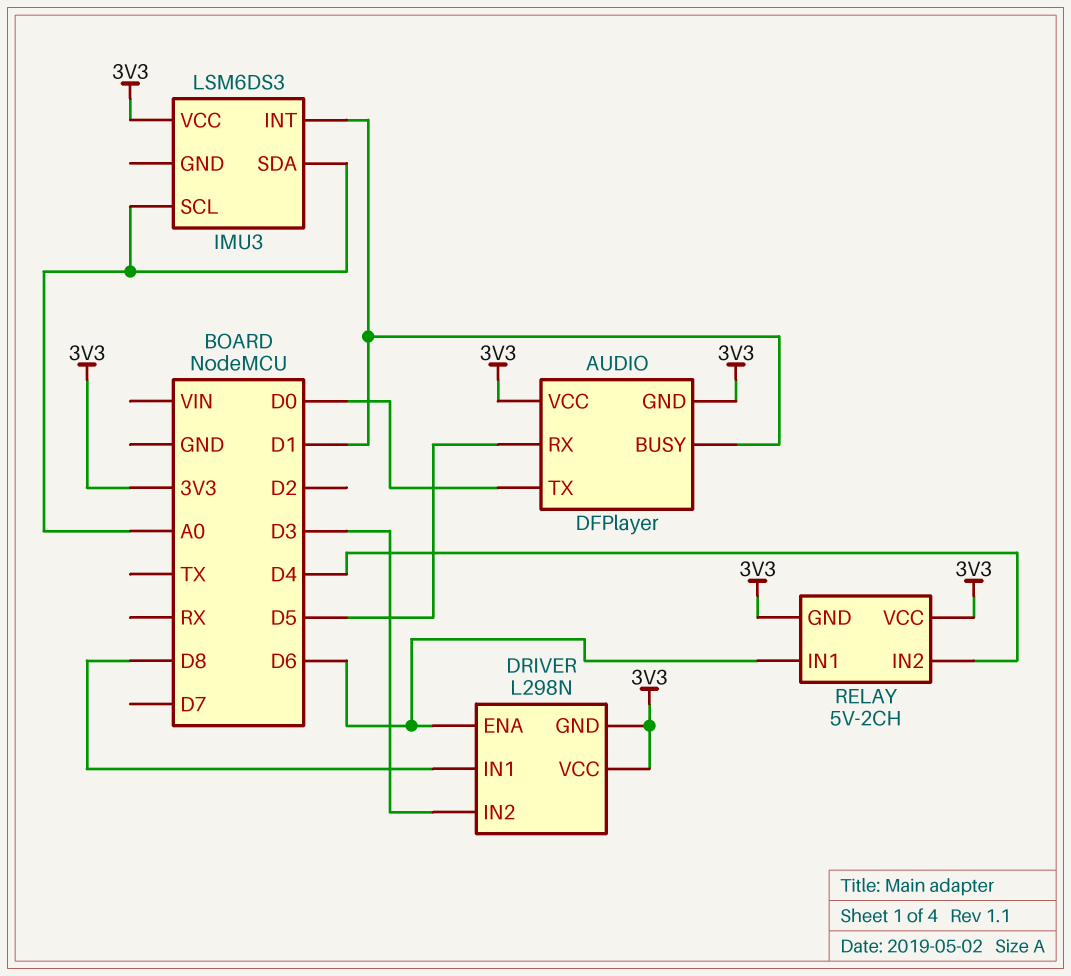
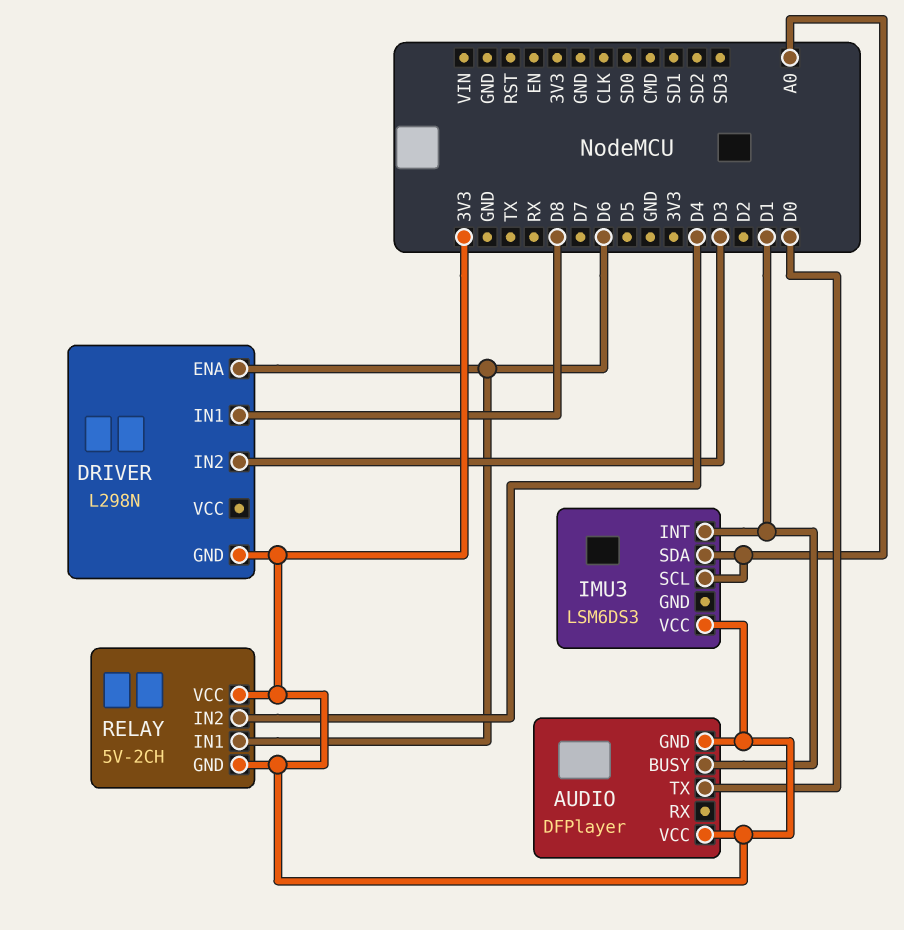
AUDIO pin RX: D5 -> none
DRIVER pin VCC: 3V3 -> none

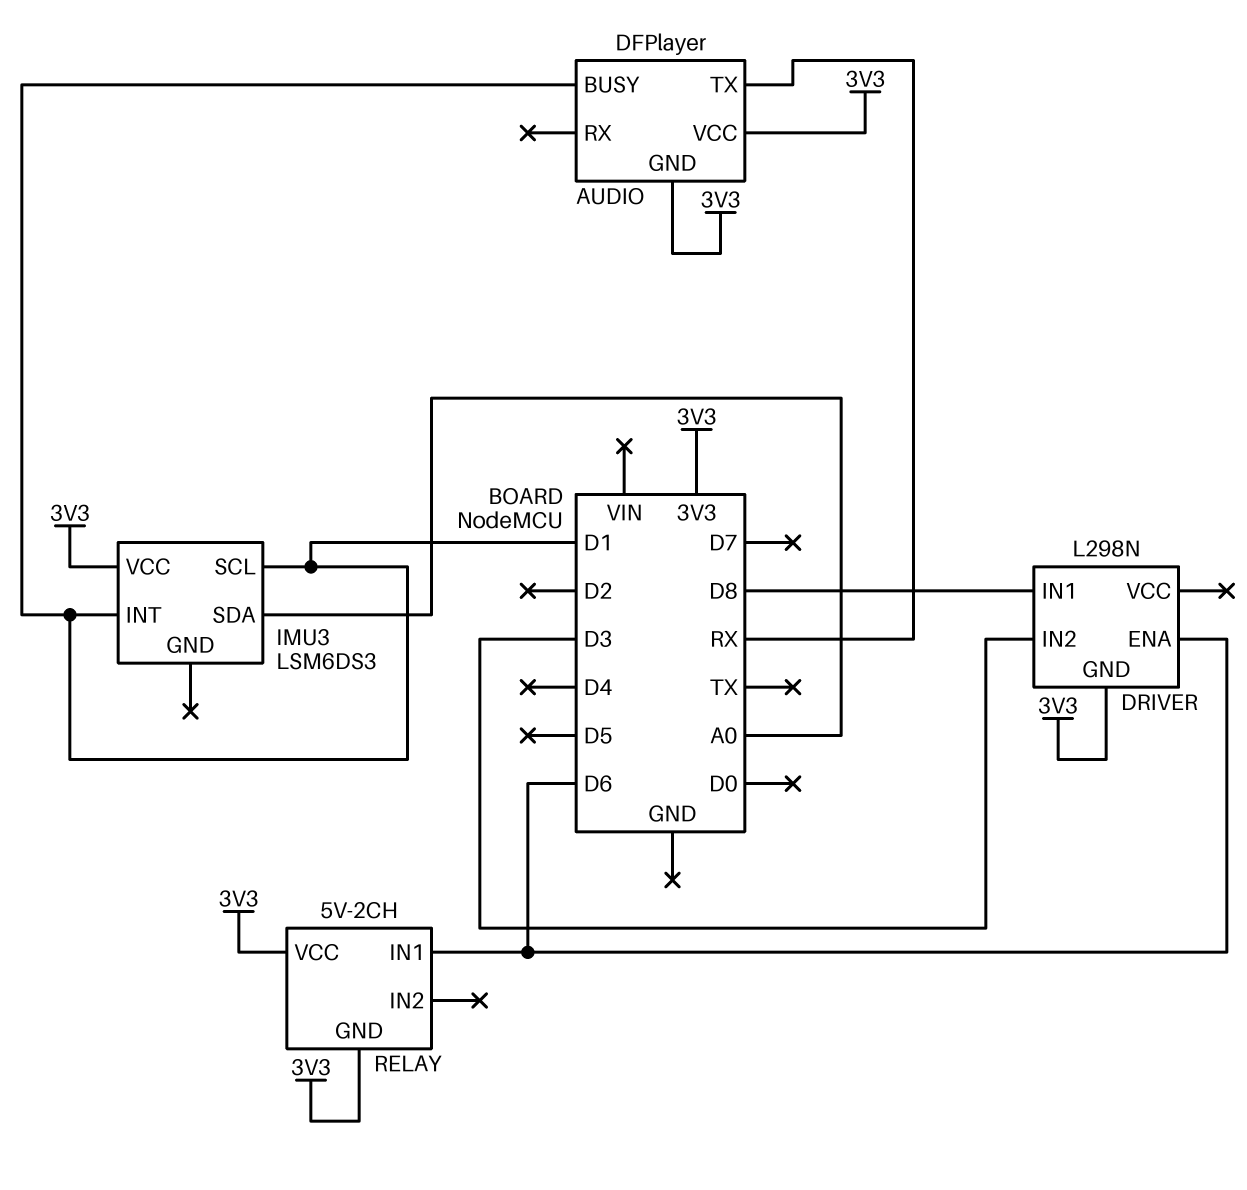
AUDIO pin TX: D0 -> RX
IMU3 pin SCL: A0 -> D1
RELAY pin IN2: D4 -> none

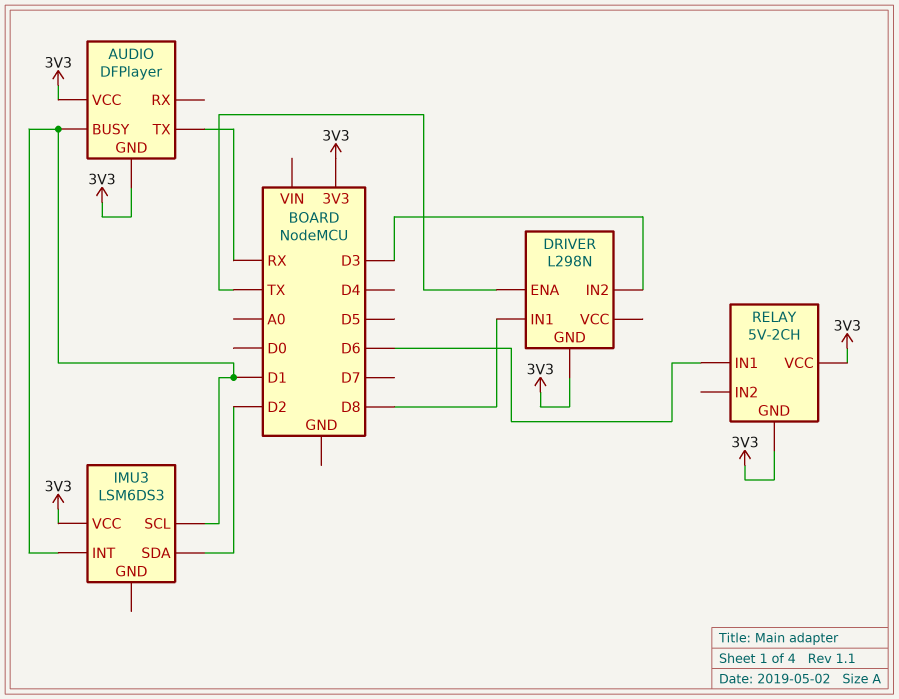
DRIVER pin ENA: D6 -> TX
IMU3 pin SDA: A0 -> D2

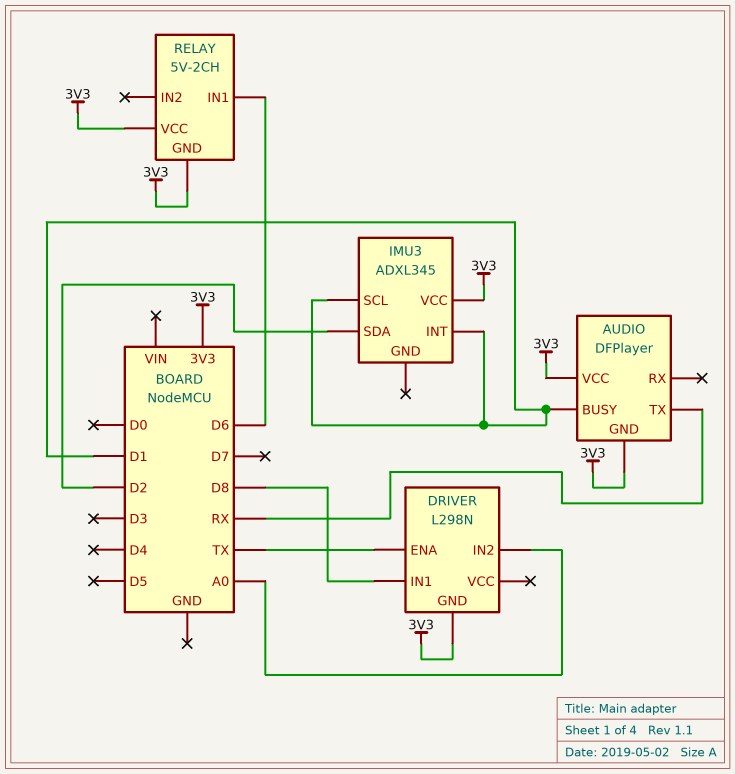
DRIVER pin IN2: D3 -> A0
IMU3: LSM6DS3 -> ADXL345

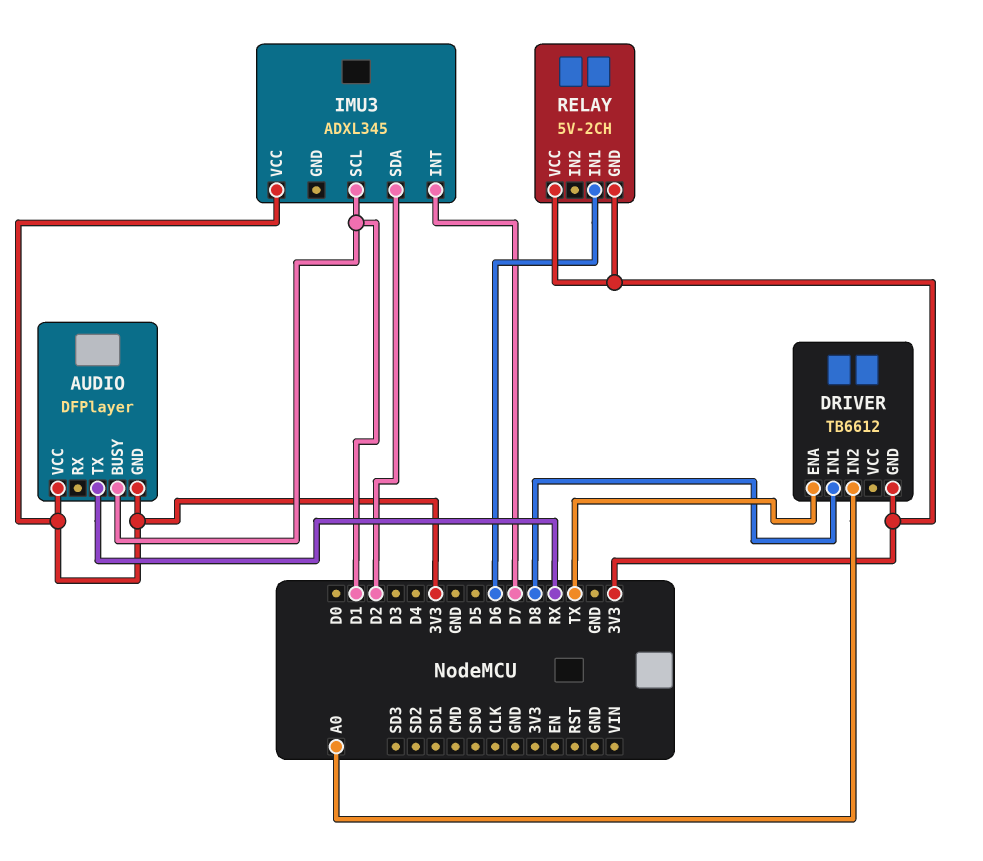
DRIVER: L298N -> TB6612
IMU3 pin INT: D1 -> D7

